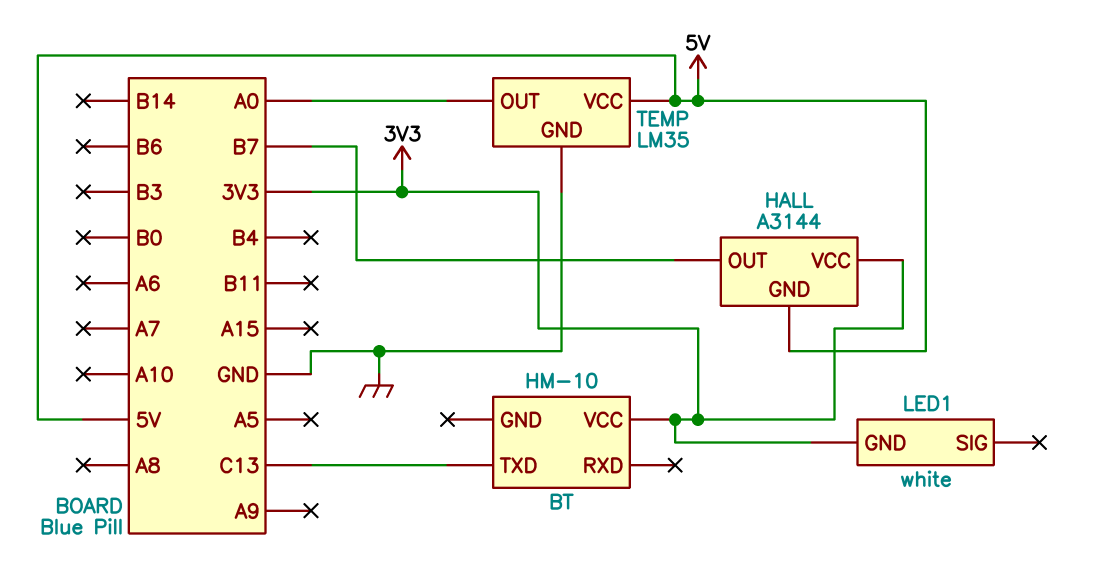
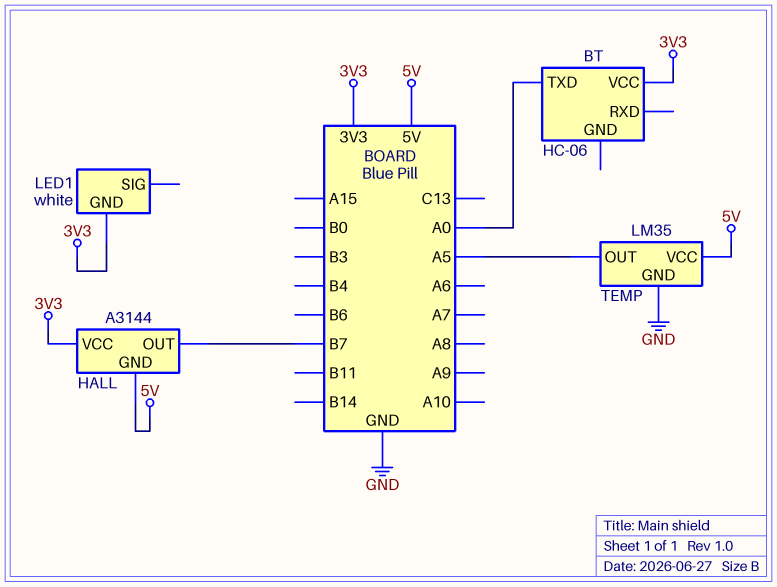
BT: HM-10 -> HC-06
BT pin TXD: C13 -> A0
TEMP pin OUT: A0 -> A5

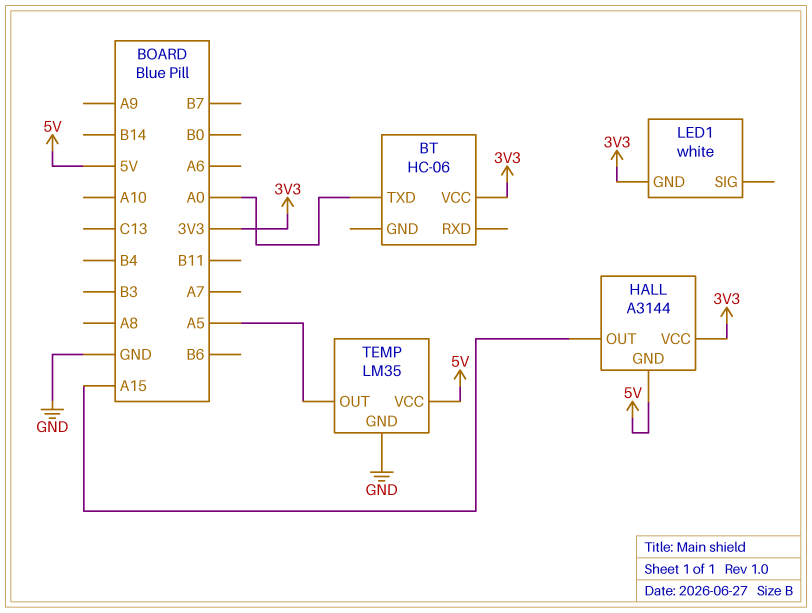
HALL pin OUT: B7 -> A15

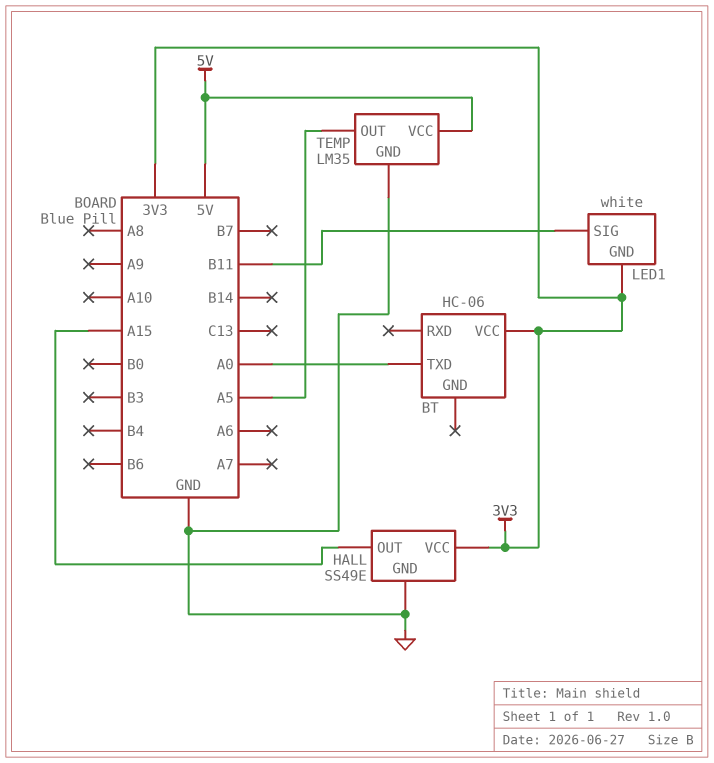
HALL: A3144 -> SS49E
HALL pin GND: 5V -> GND
LED1 pin SIG: none -> B11

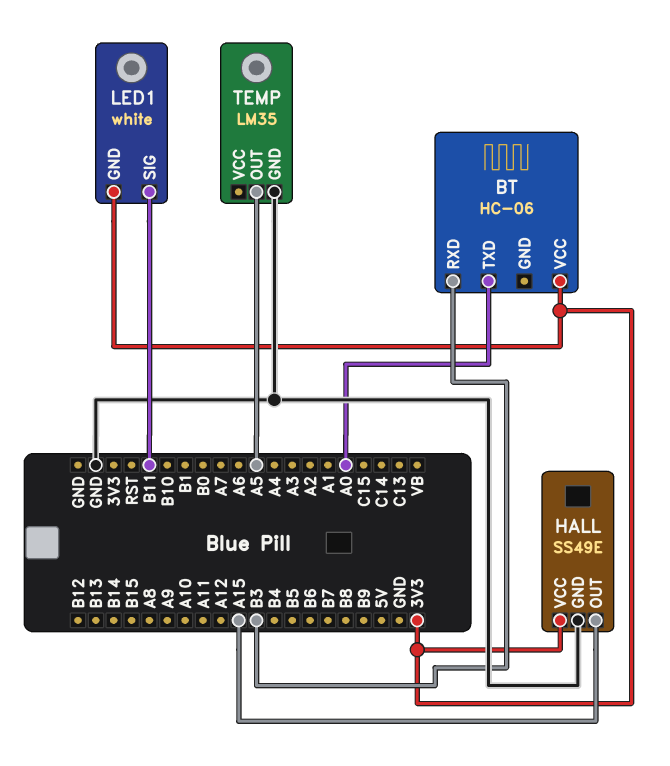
BT pin RXD: none -> B3
TEMP pin VCC: 5V -> none

